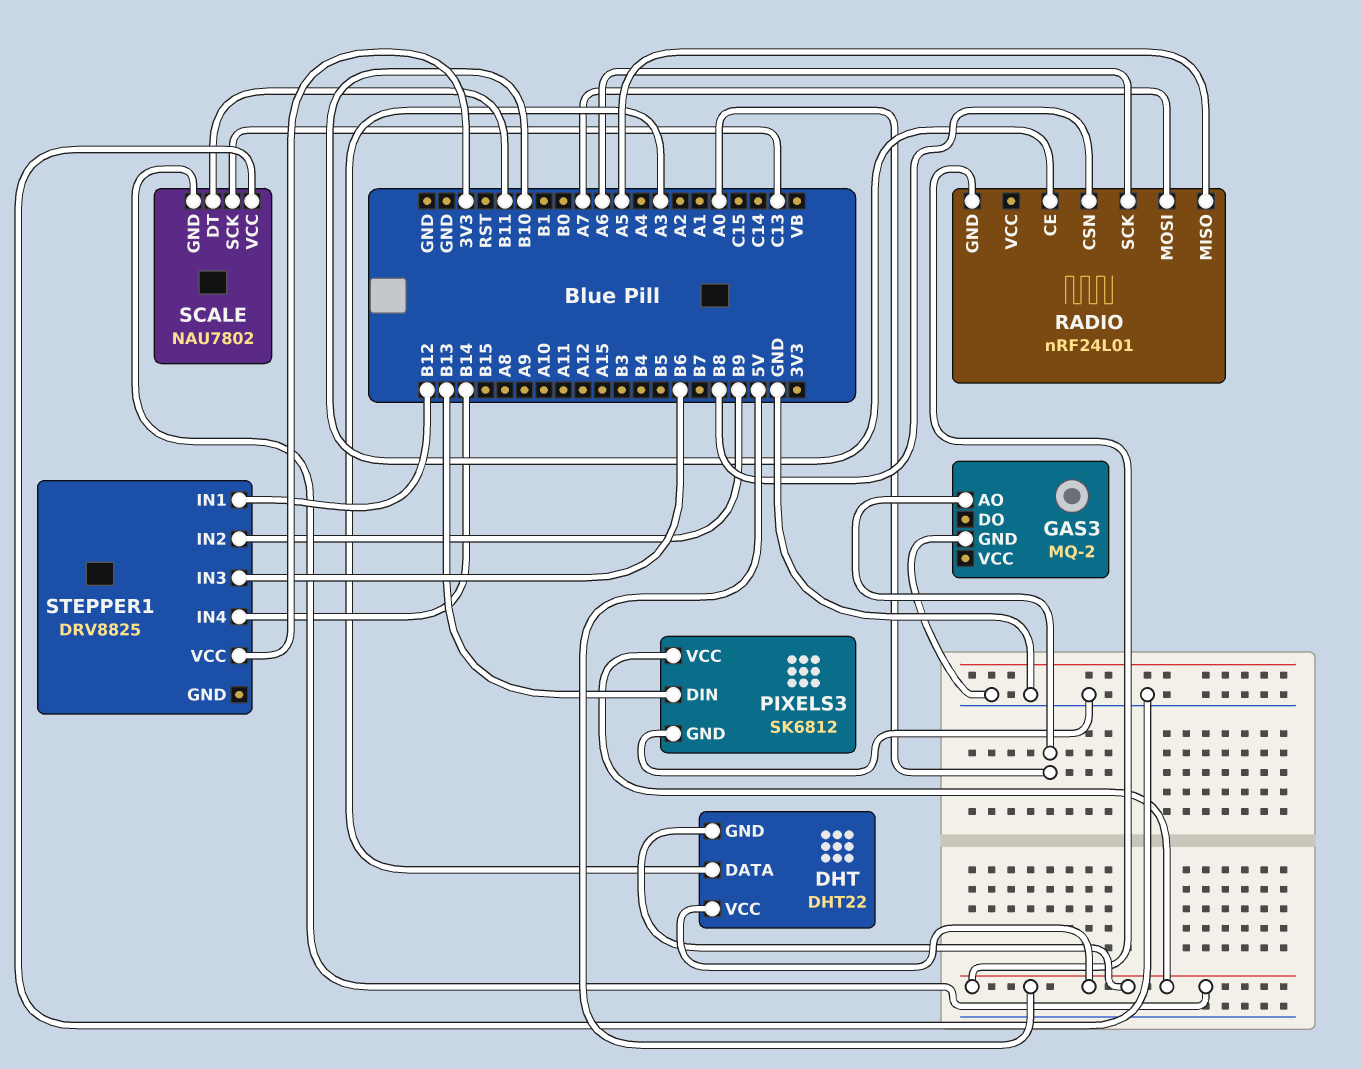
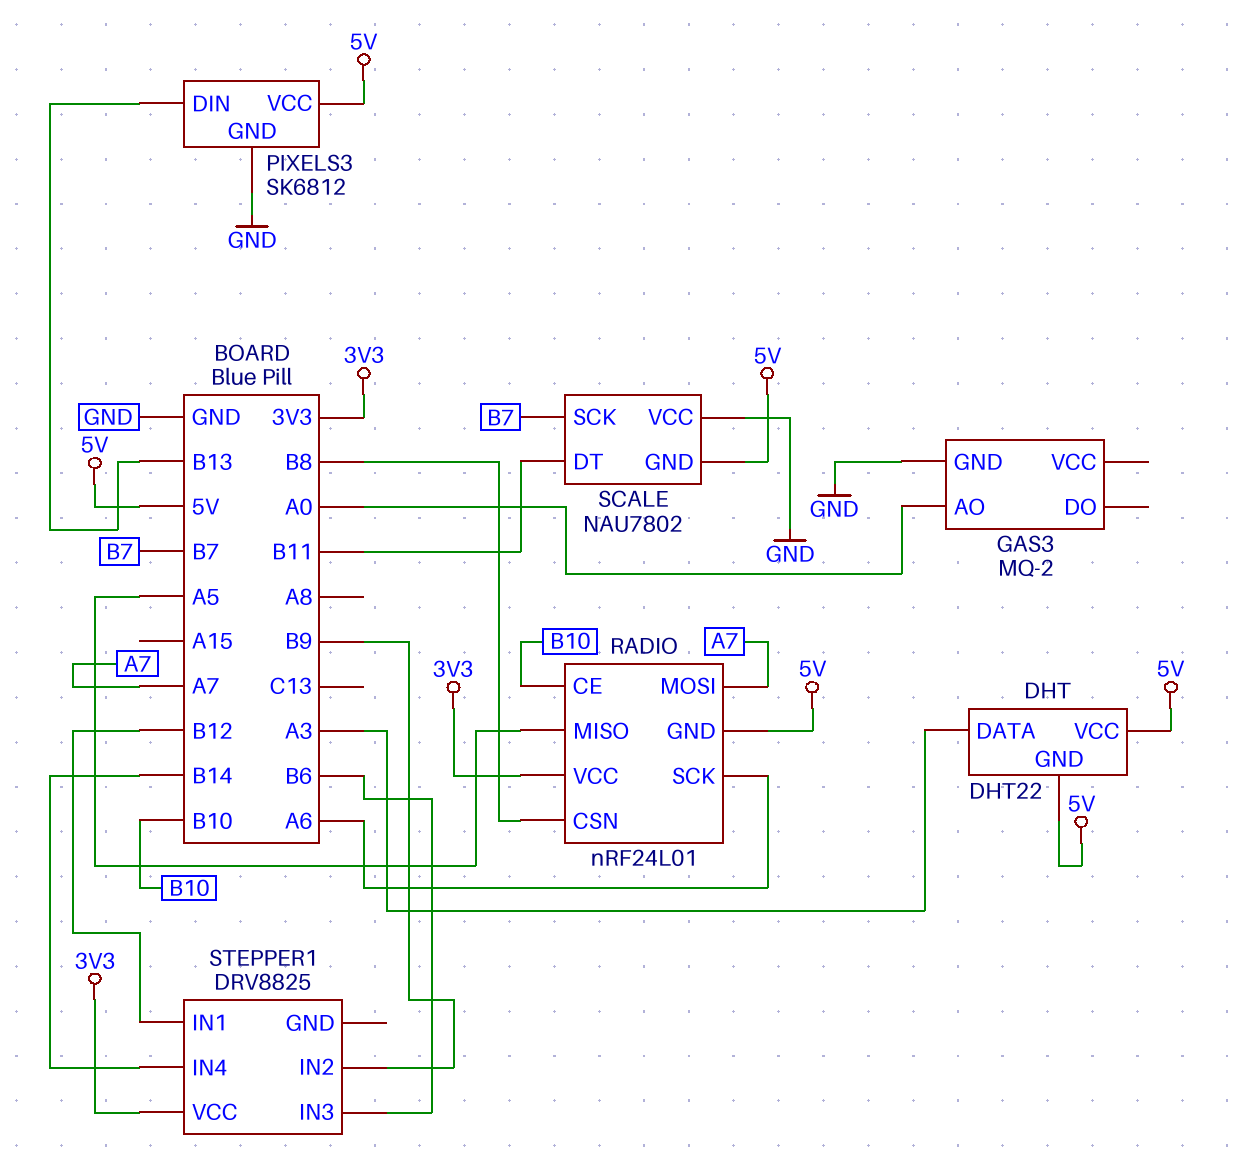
RADIO pin VCC: none -> 3V3
SCALE pin SCK: C13 -> B7

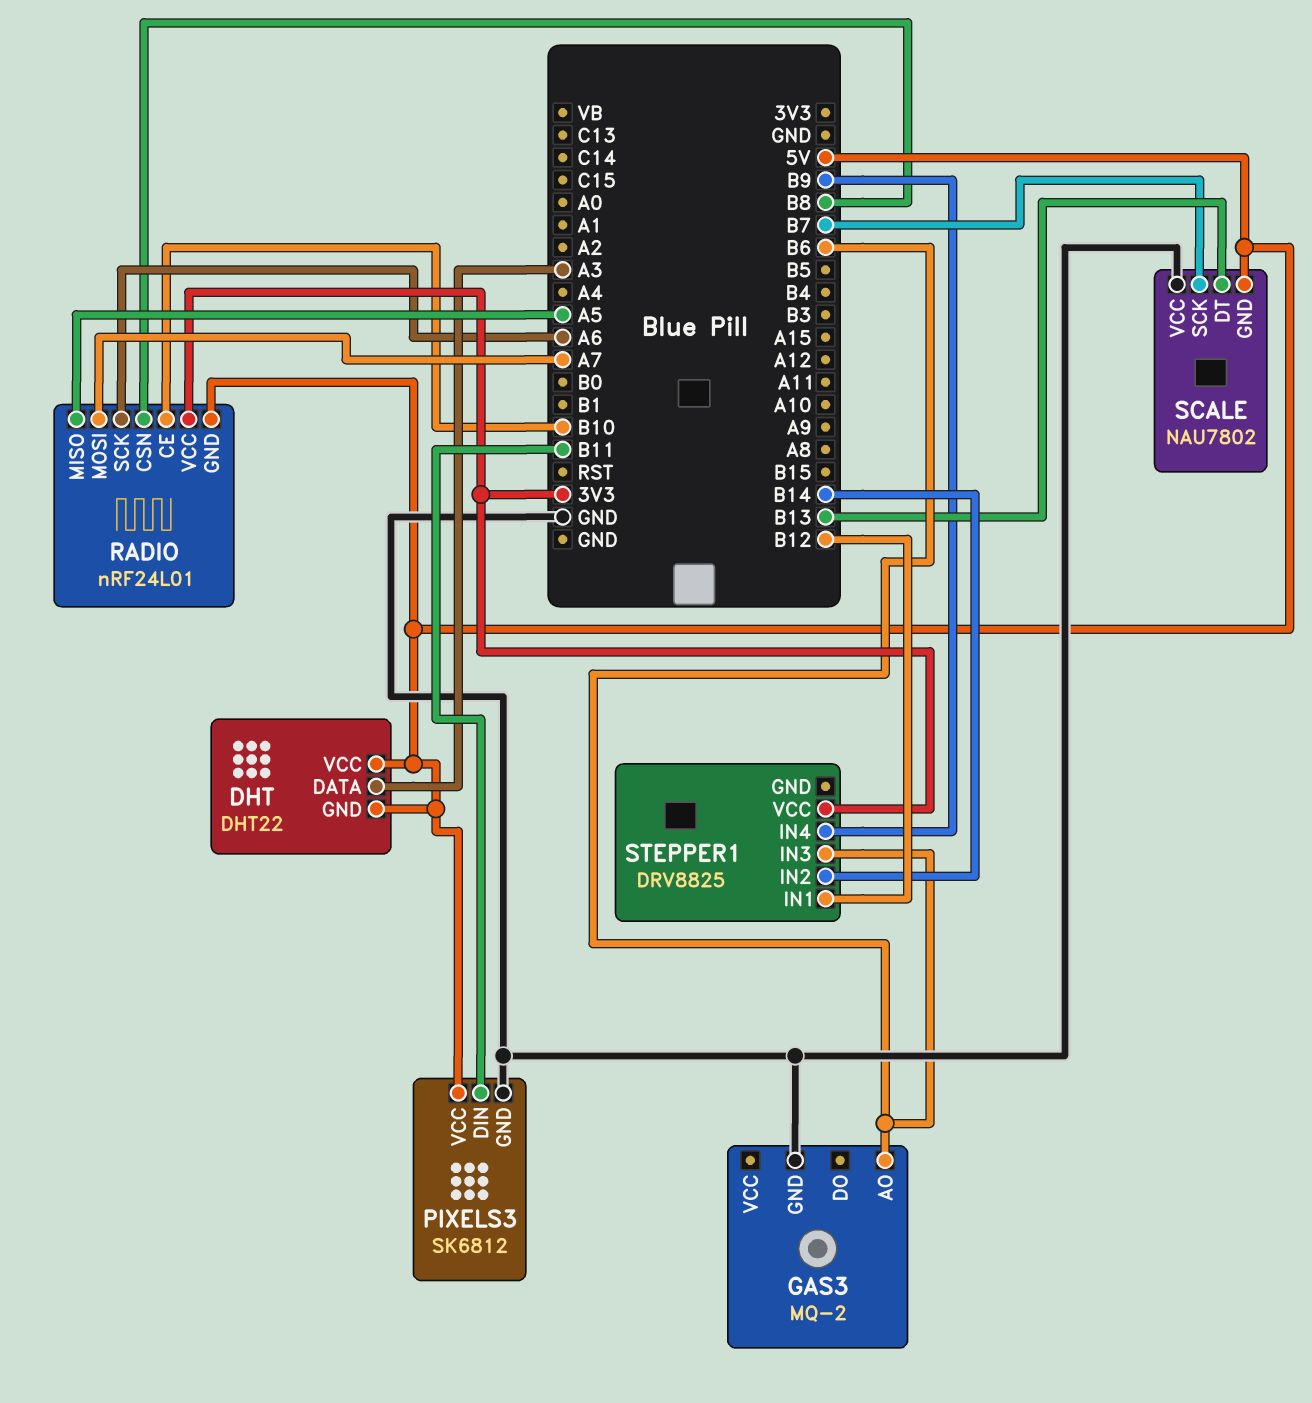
GAS3 pin AO: A0 -> B6
PIXELS3 pin DIN: B13 -> B11
SCALE pin DT: B11 -> B13
STEPPER1 pin IN2: B9 -> B14
STEPPER1 pin IN4: B14 -> B9

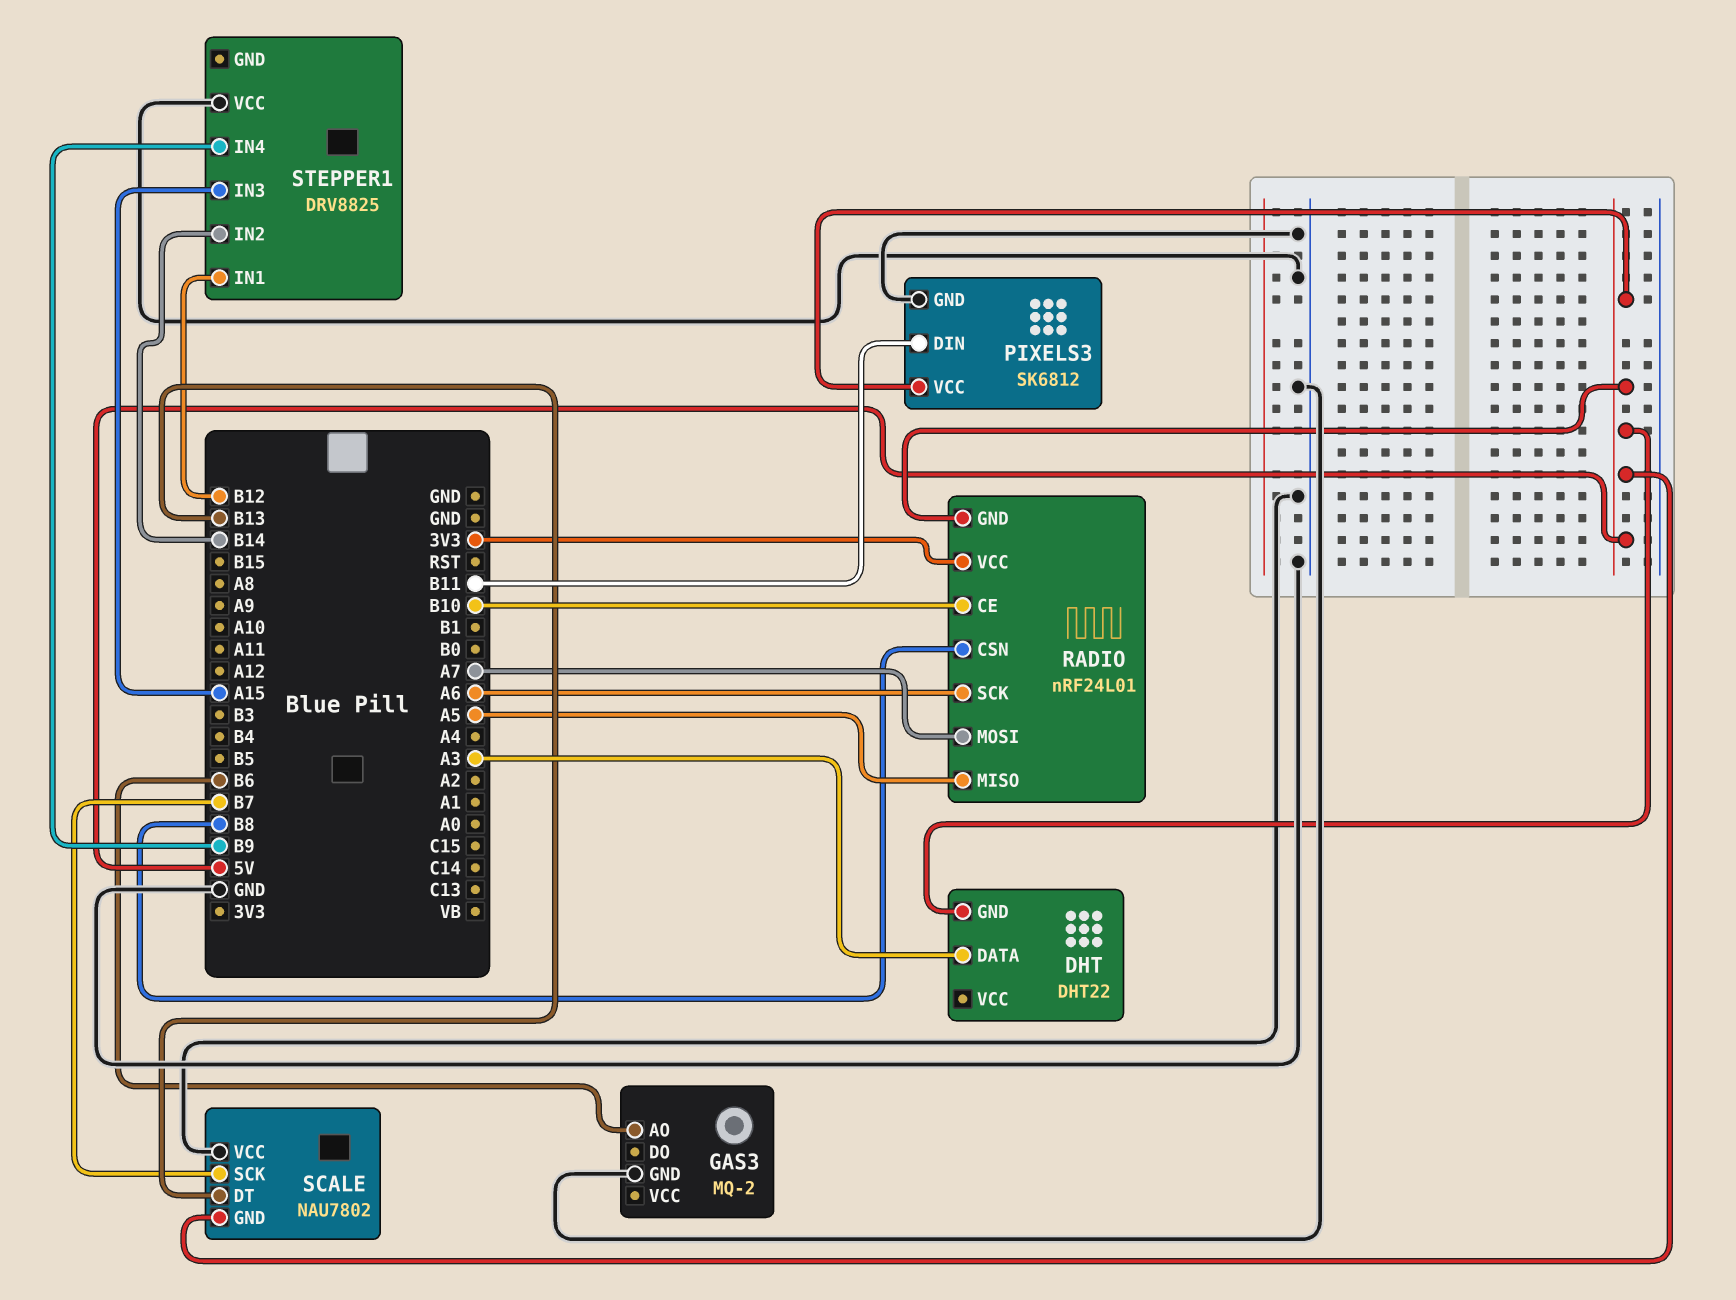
DHT pin VCC: 5V -> none
STEPPER1 pin IN3: B6 -> A15
STEPPER1 pin VCC: 3V3 -> GND

